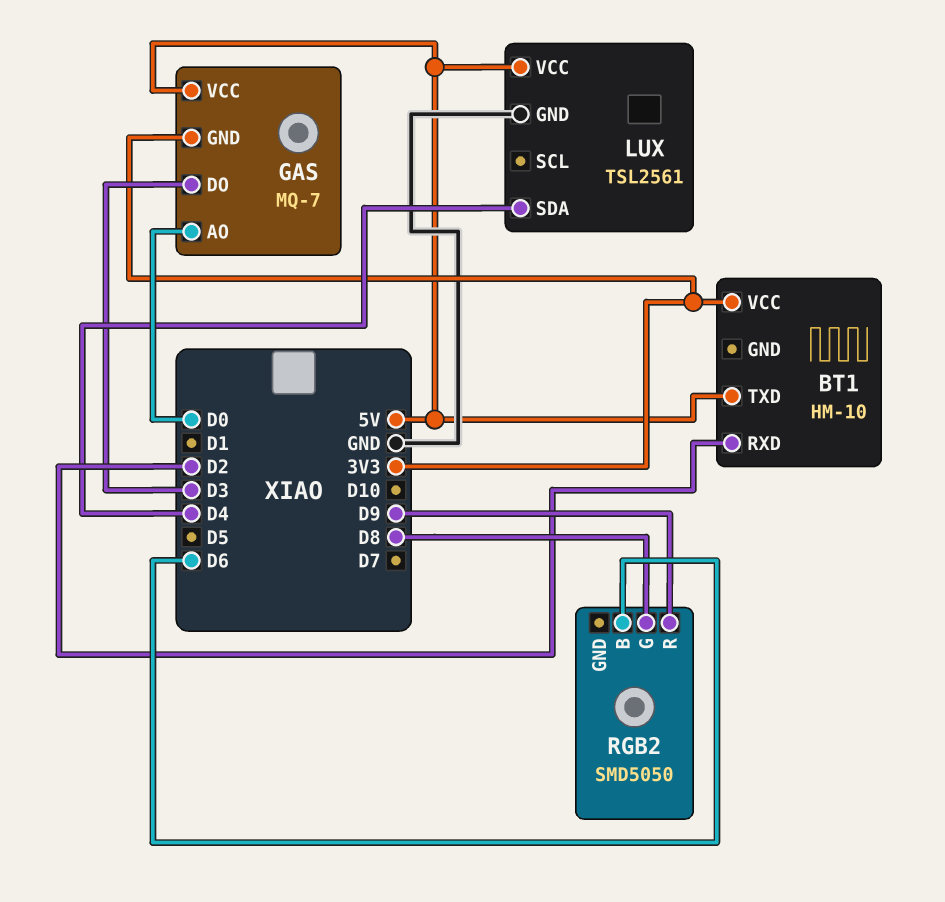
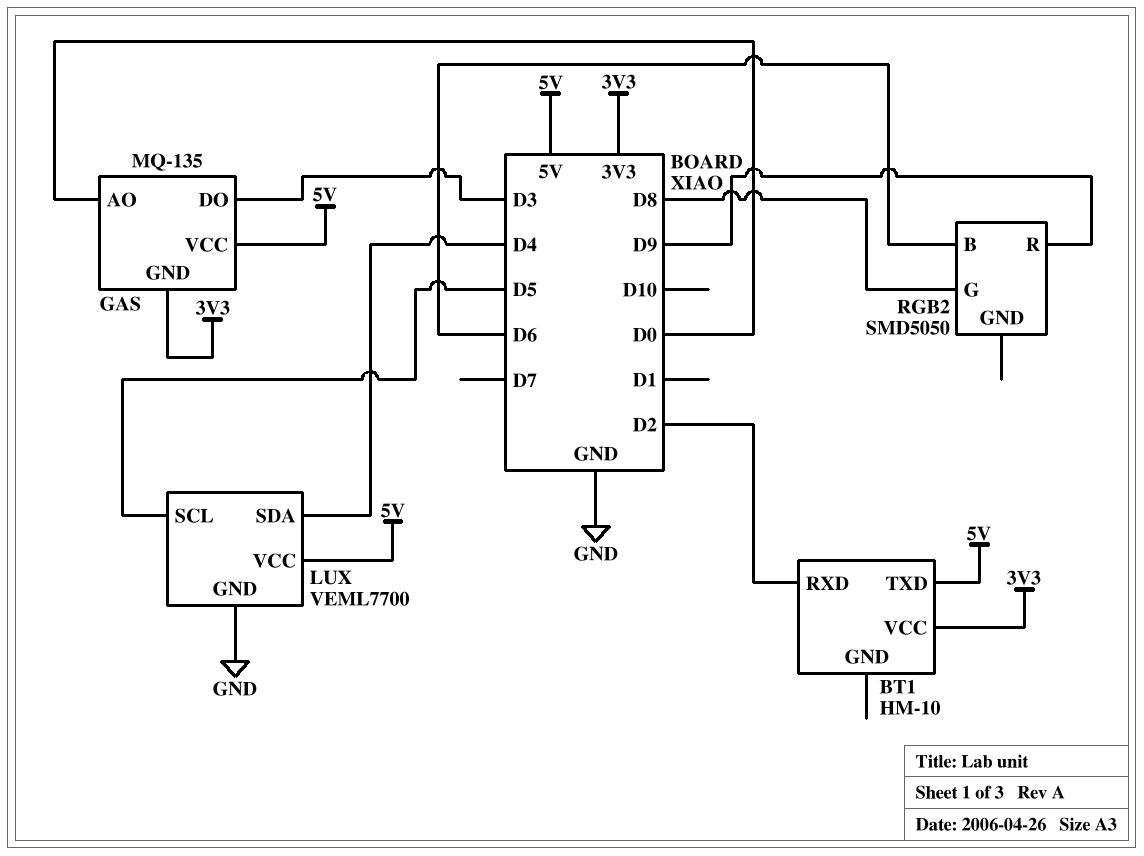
GAS: MQ-7 -> MQ-135
LUX: TSL2561 -> VEML7700
LUX pin SCL: none -> D5

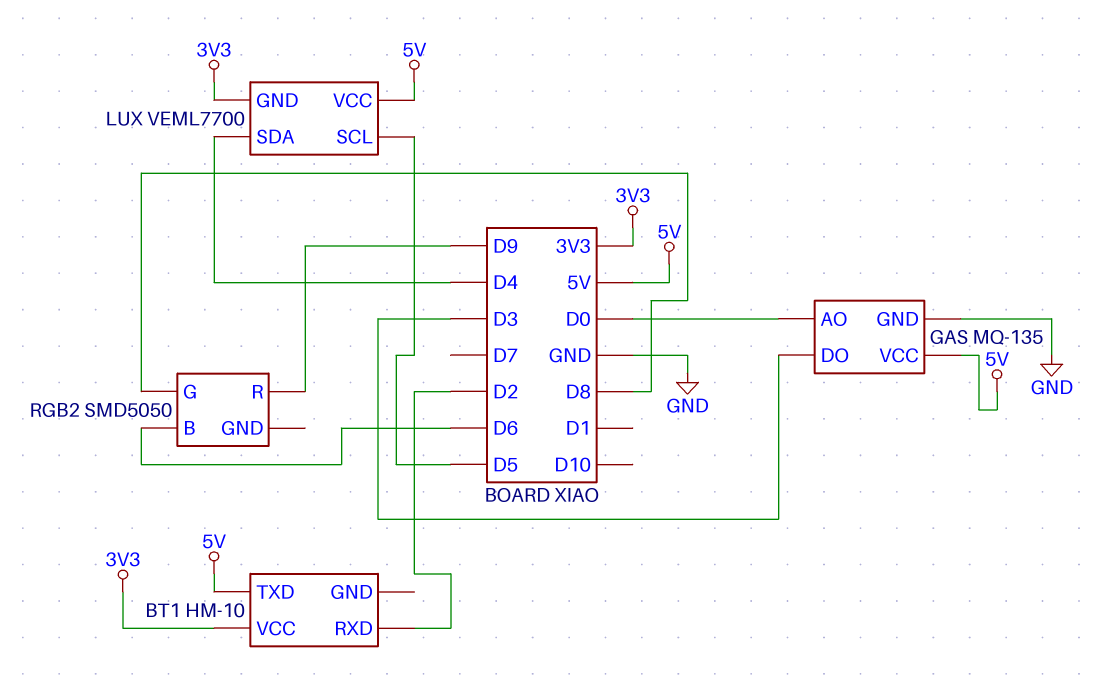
GAS pin GND: 3V3 -> GND
LUX pin GND: GND -> 3V3

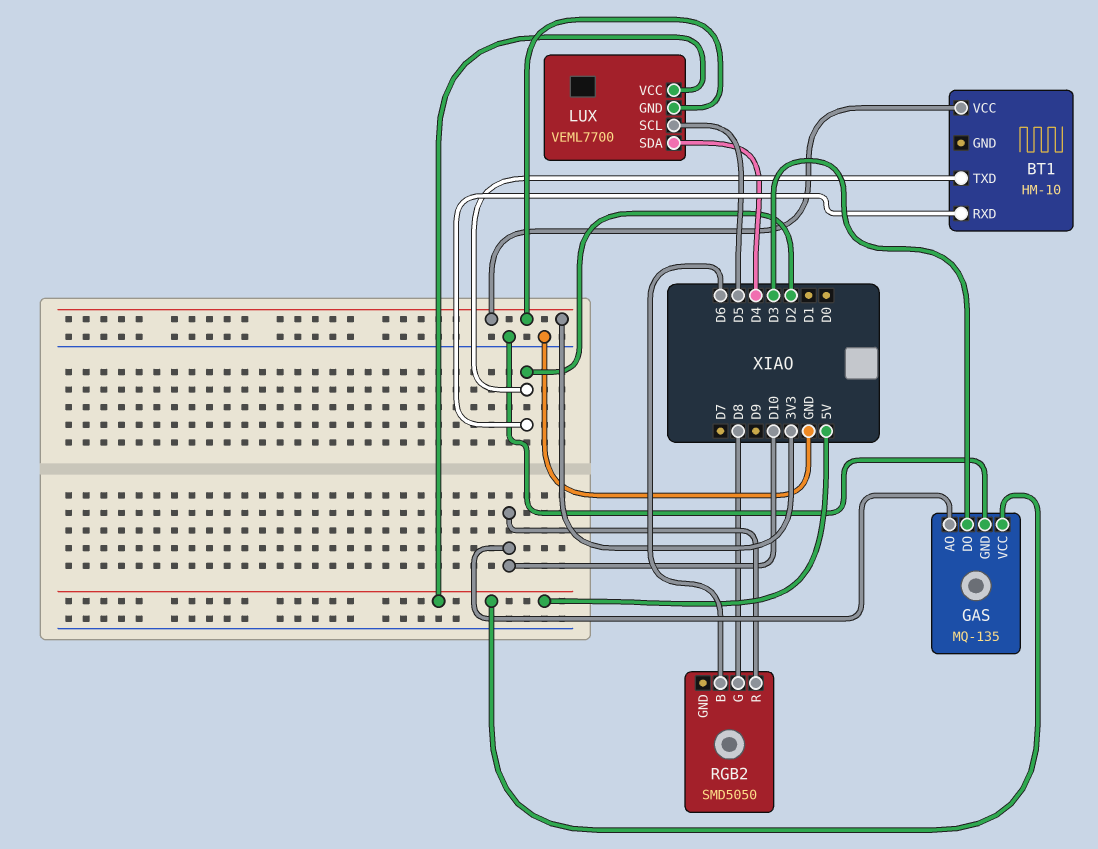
BT1 pin TXD: 5V -> D2
GAS pin AO: D0 -> D10
RGB2 pin R: D9 -> D10

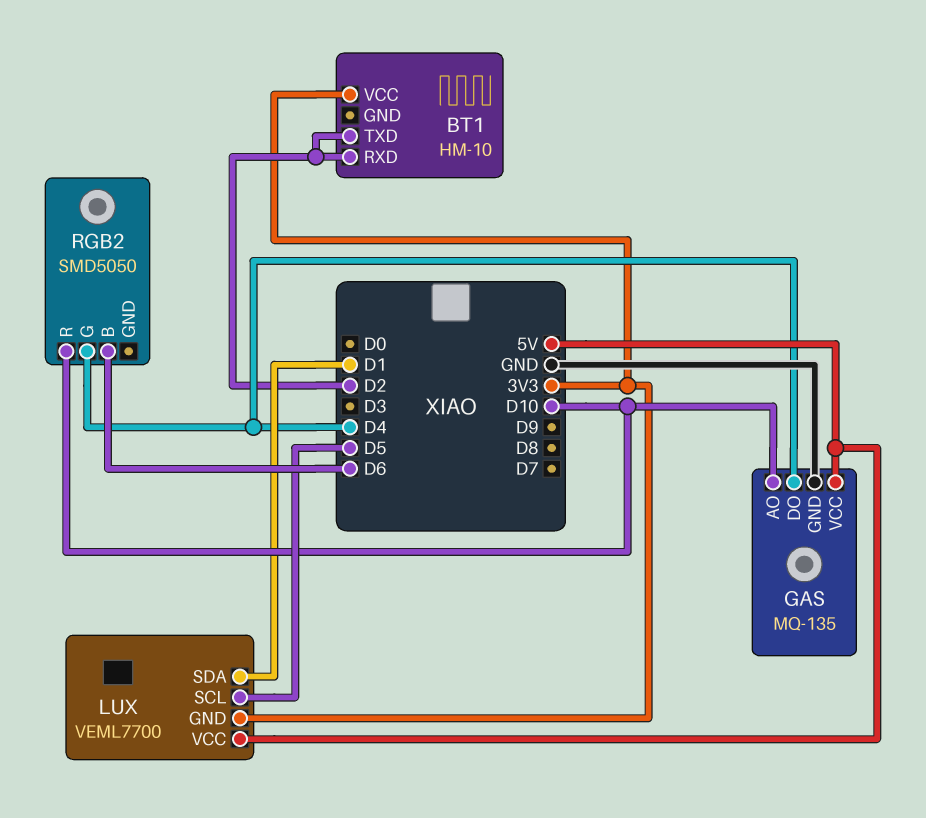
GAS pin DO: D3 -> D4
LUX pin SDA: D4 -> D1
RGB2 pin G: D8 -> D4

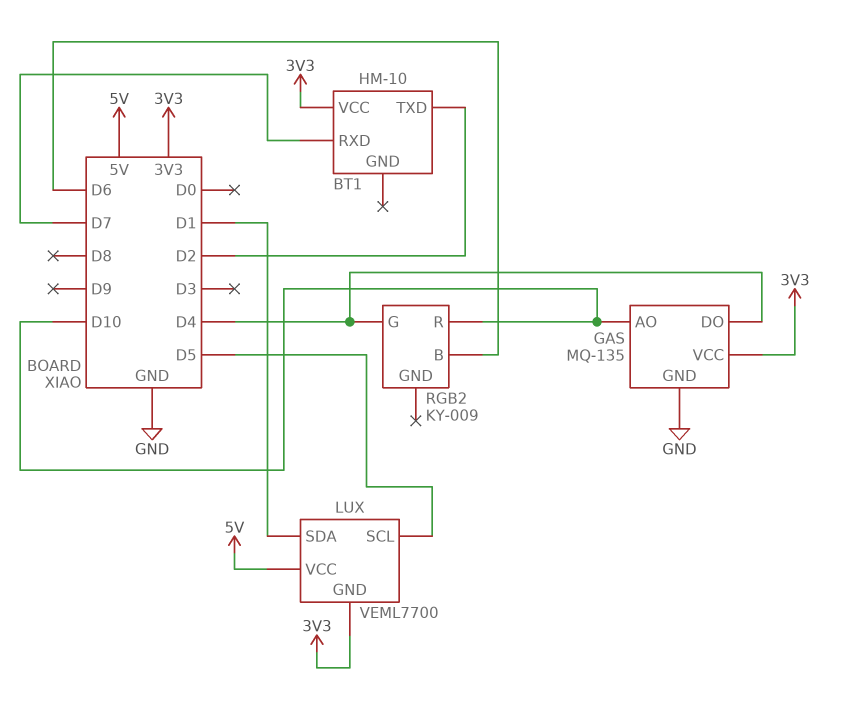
BT1 pin RXD: D2 -> D7
GAS pin VCC: 5V -> 3V3
RGB2: SMD5050 -> KY-009

